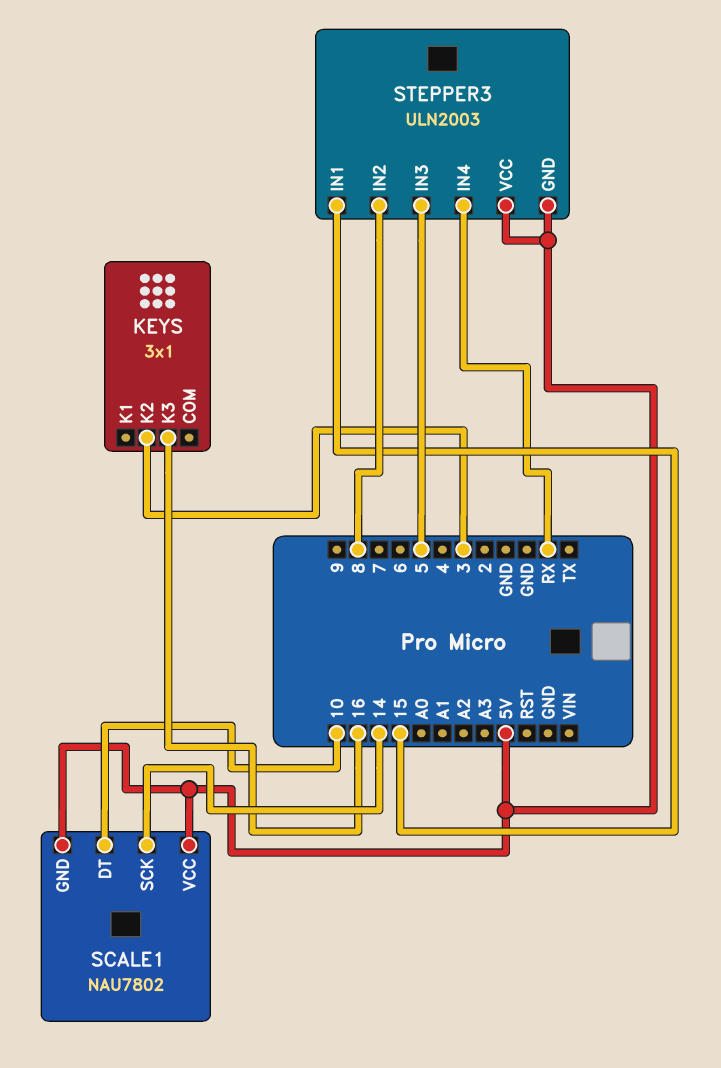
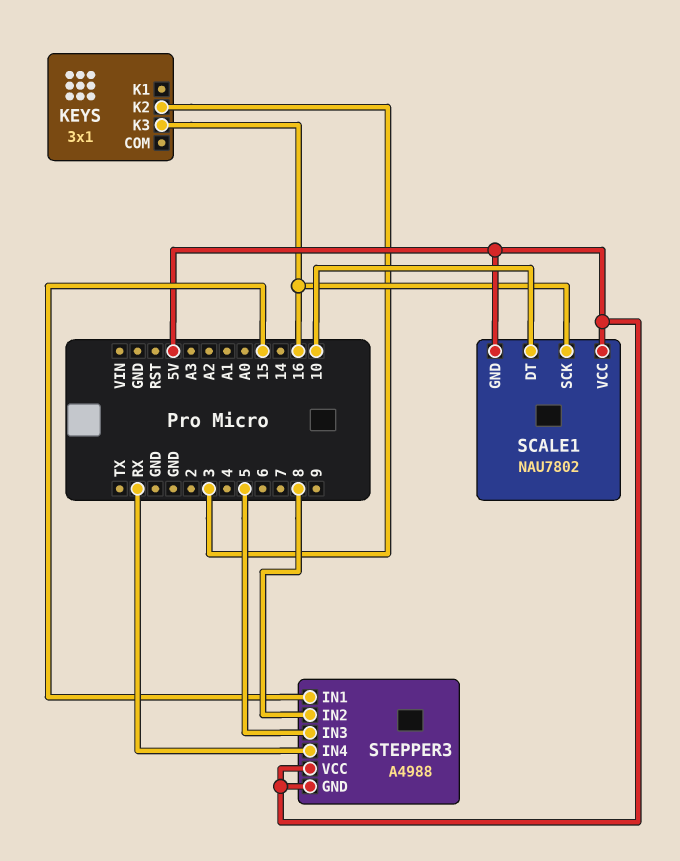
SCALE1 pin SCK: 14 -> 16
STEPPER3: ULN2003 -> A4988

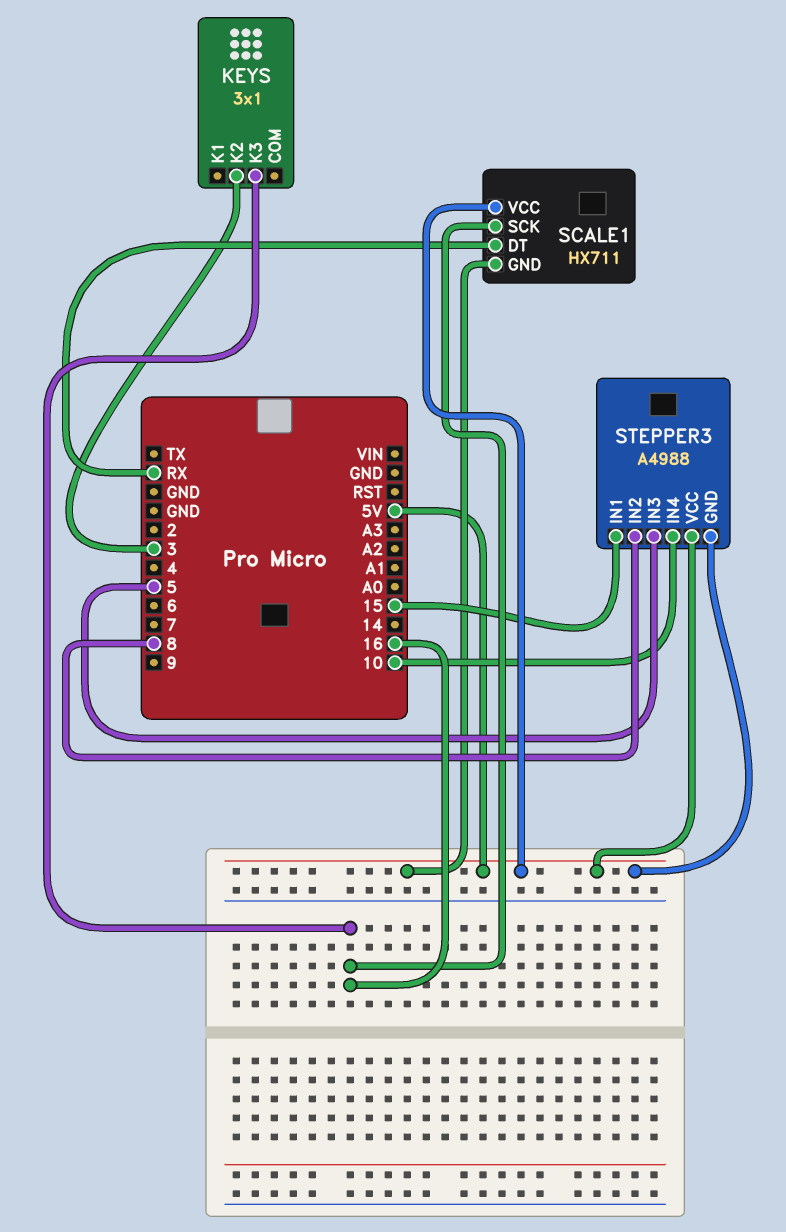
SCALE1: NAU7802 -> HX711
SCALE1 pin DT: 10 -> RX
STEPPER3 pin IN4: RX -> 10

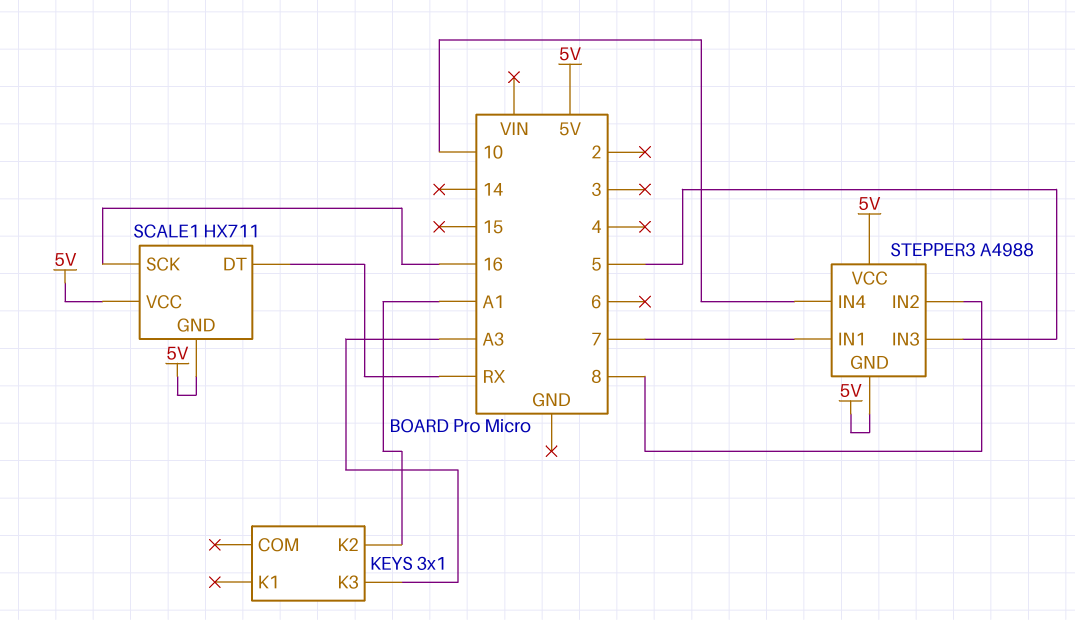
KEYS pin K2: 3 -> A1
KEYS pin K3: 16 -> A3
STEPPER3 pin IN1: 15 -> 7

